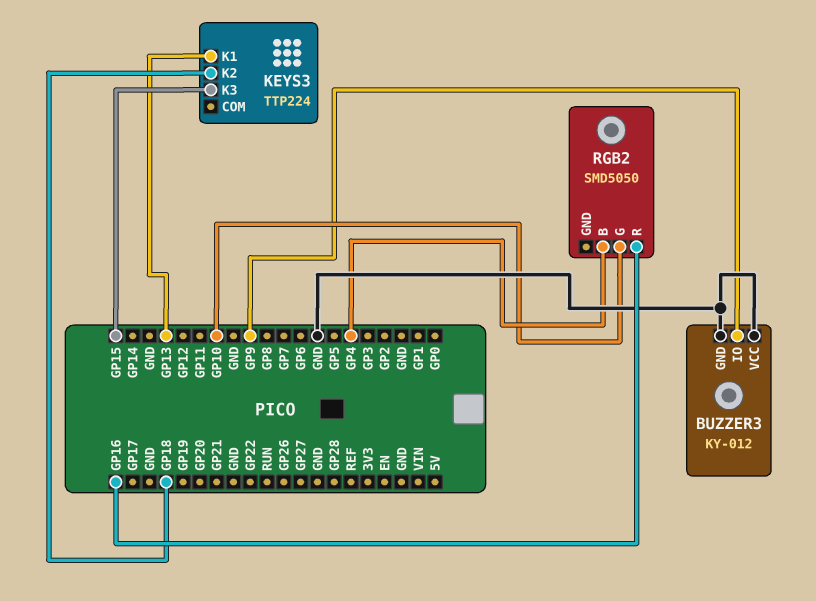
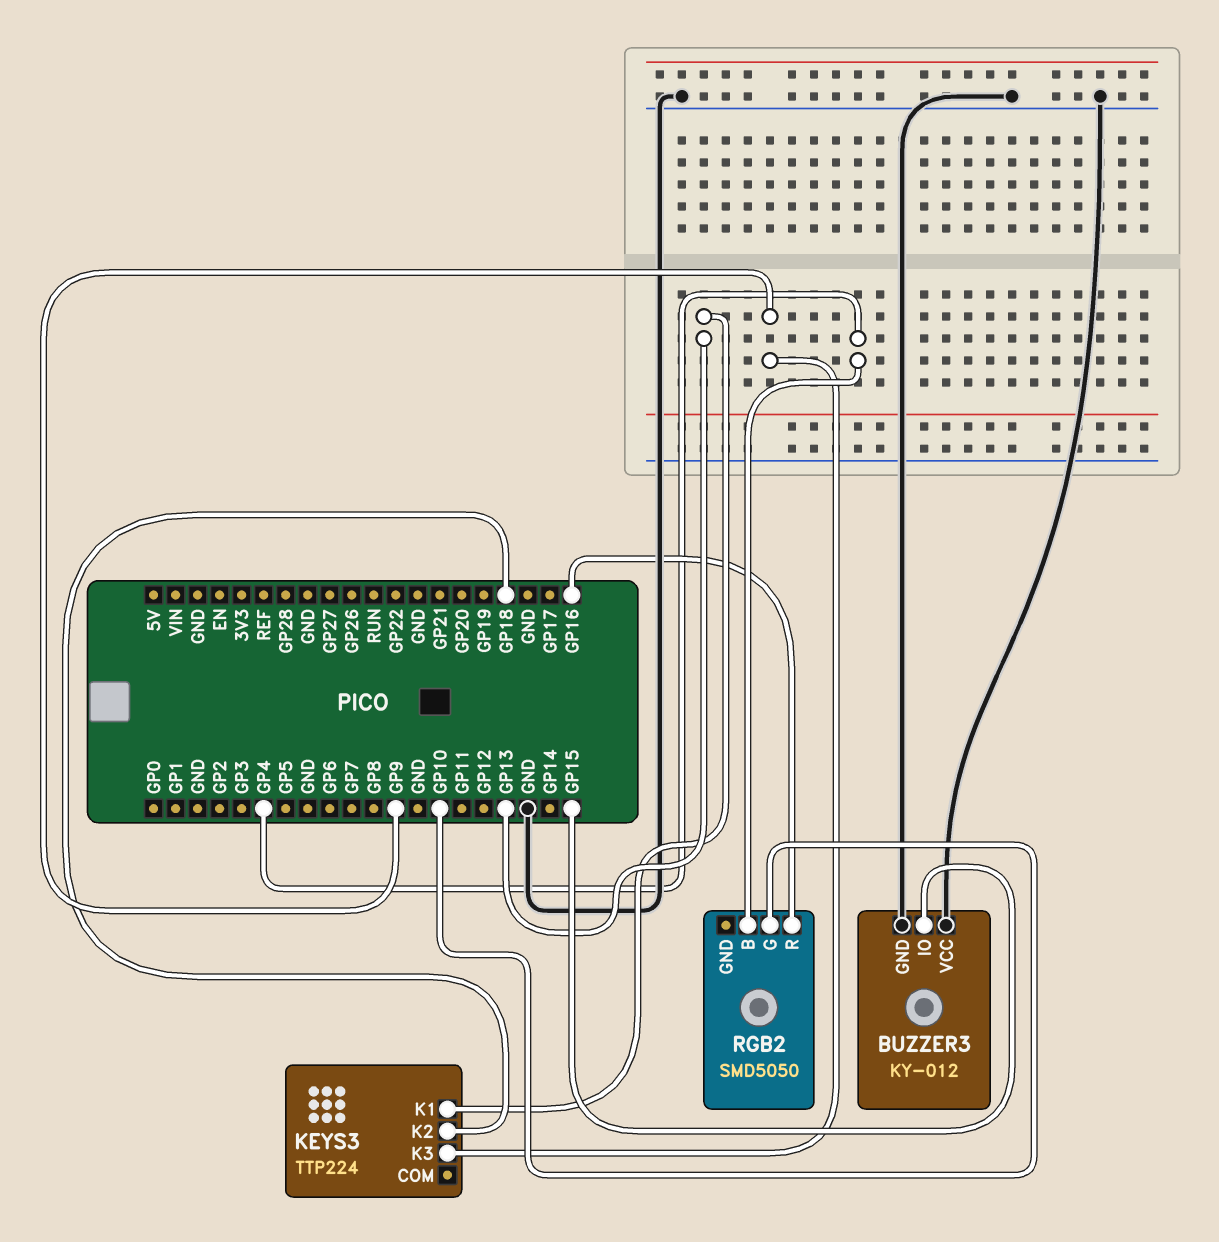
BUZZER3 pin IO: GP9 -> GP15
KEYS3 pin K3: GP15 -> GP9

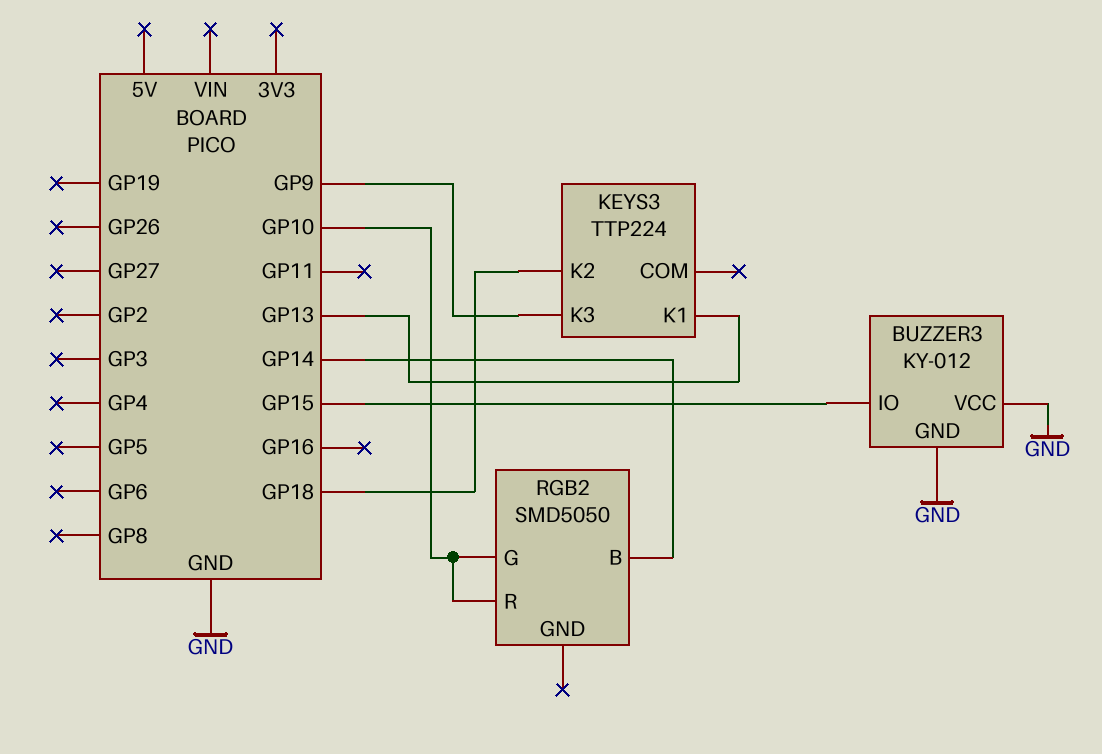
RGB2 pin B: GP4 -> GP14
RGB2 pin R: GP16 -> GP10

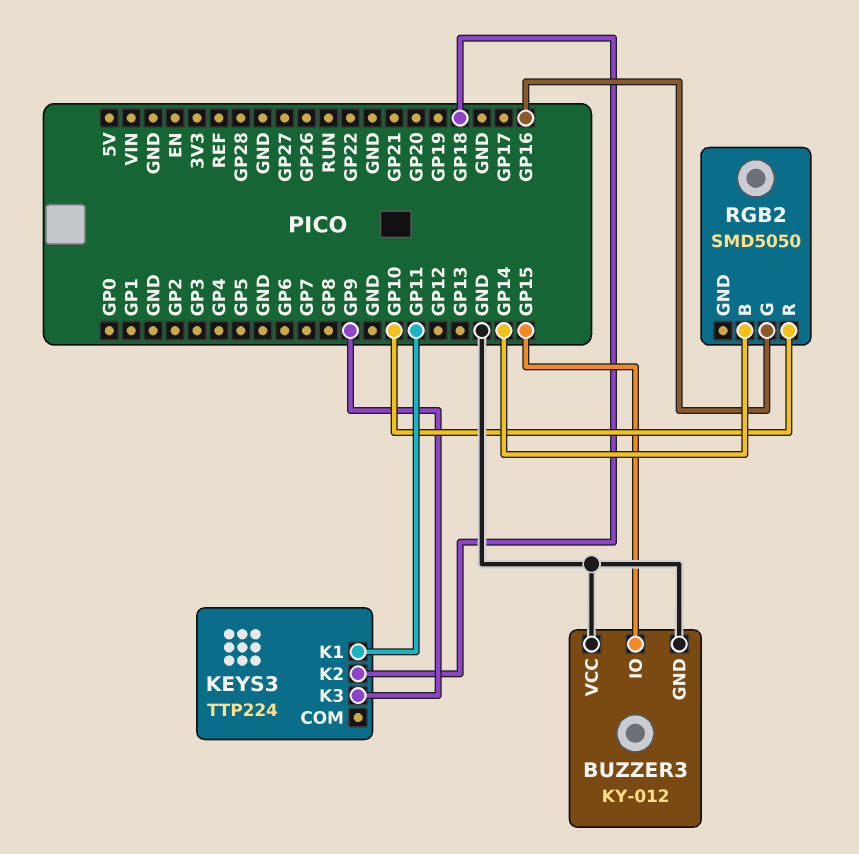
KEYS3 pin K1: GP13 -> GP11
RGB2 pin G: GP10 -> GP16

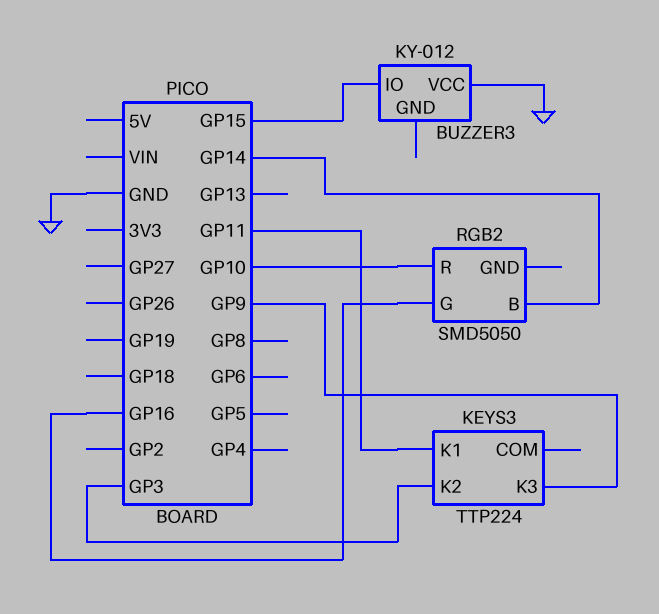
BUZZER3 pin GND: GND -> none
KEYS3 pin K2: GP18 -> GP3

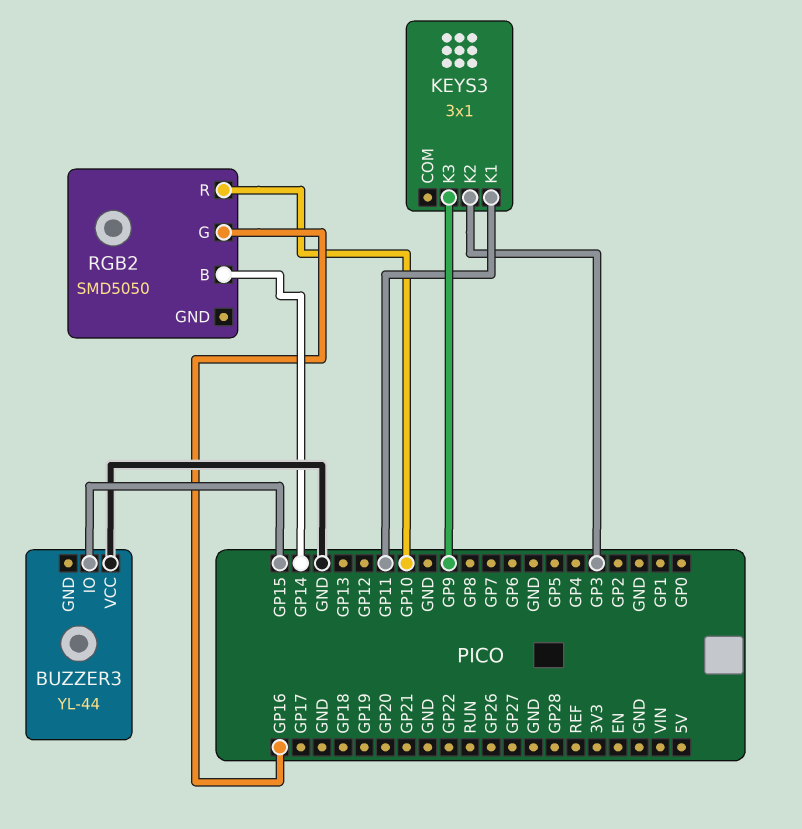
BUZZER3: KY-012 -> YL-44
KEYS3: TTP224 -> 3x1

